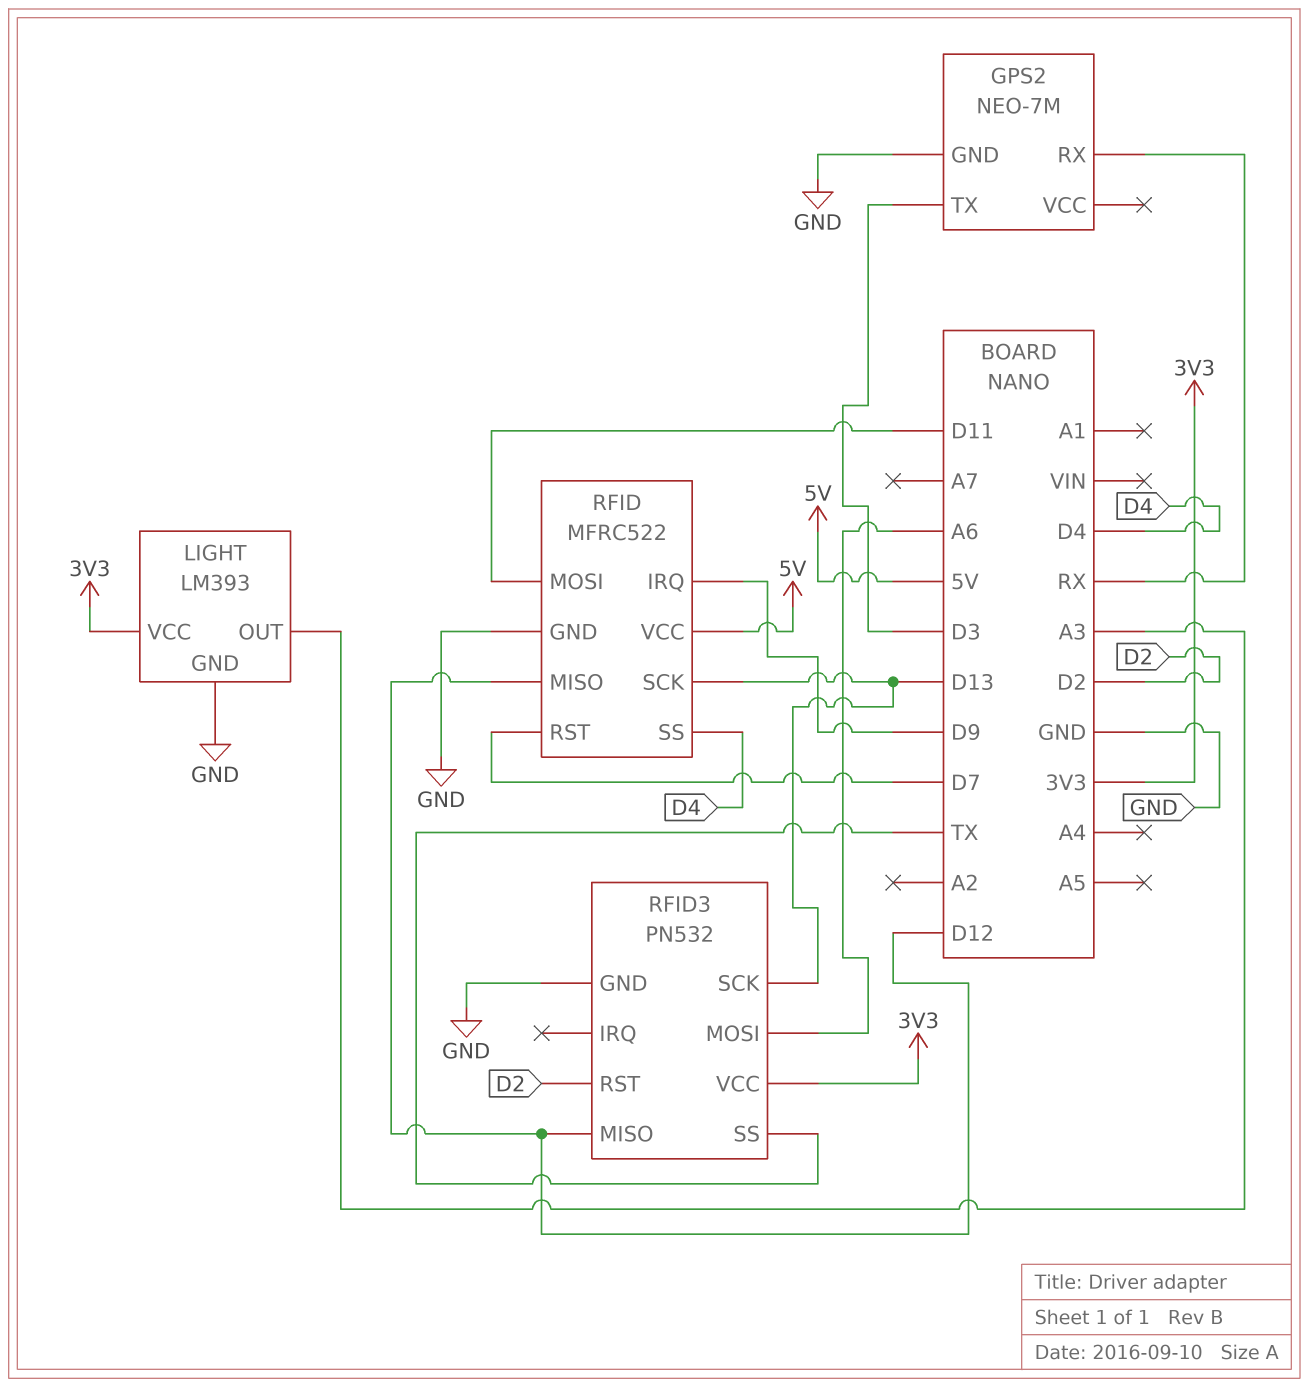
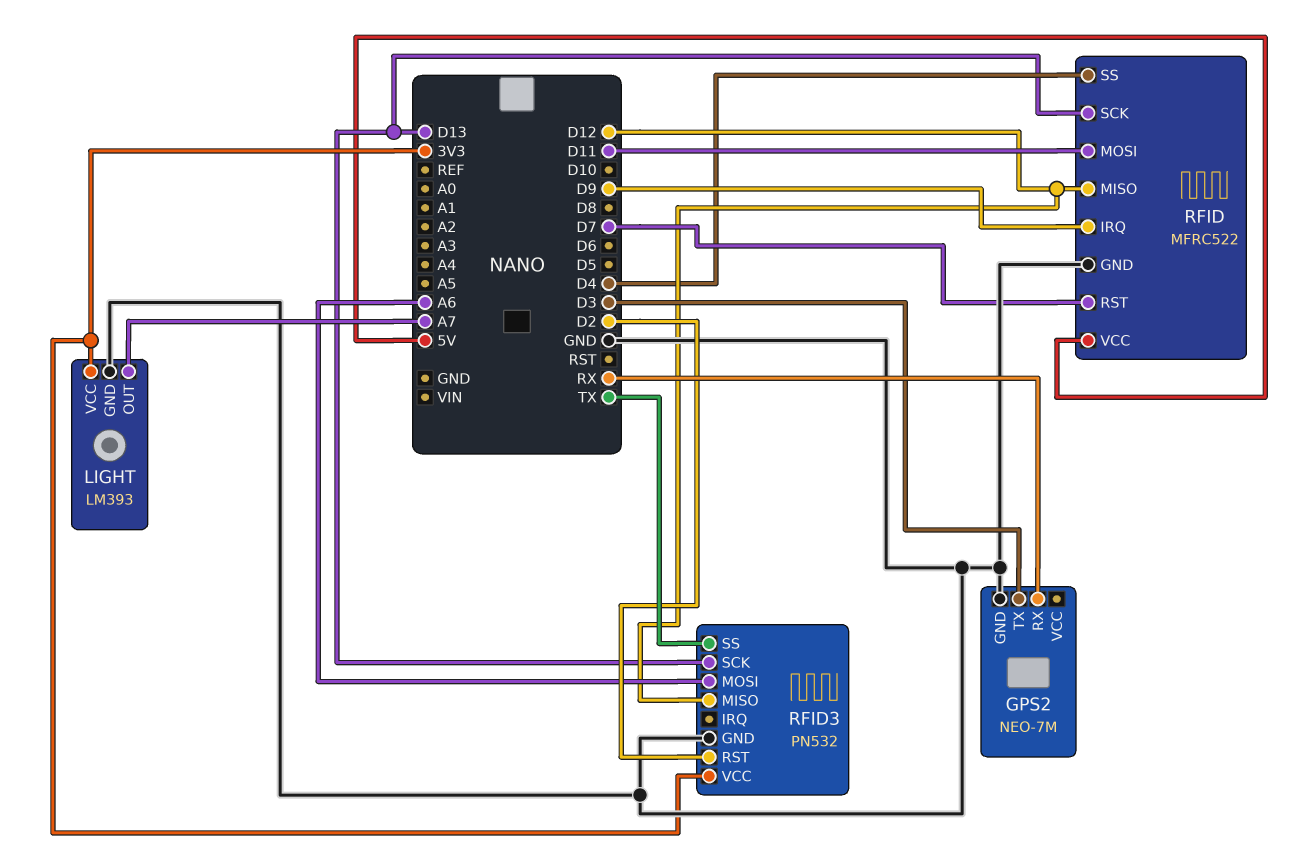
LIGHT pin OUT: A3 -> A7

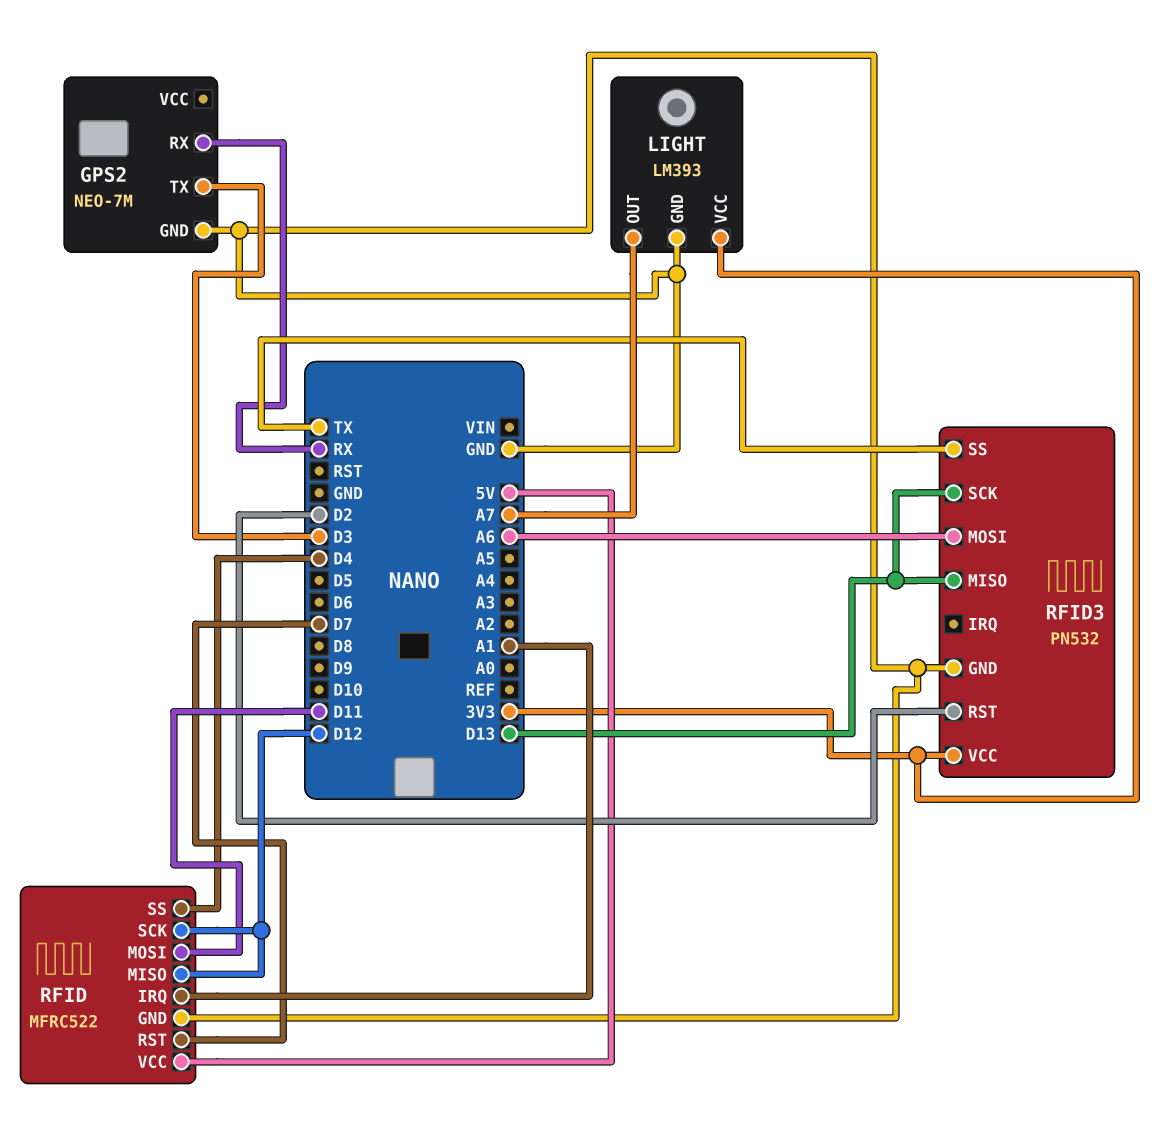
RFID pin IRQ: D9 -> A1
RFID pin SCK: D13 -> D12
RFID3 pin MISO: D12 -> D13

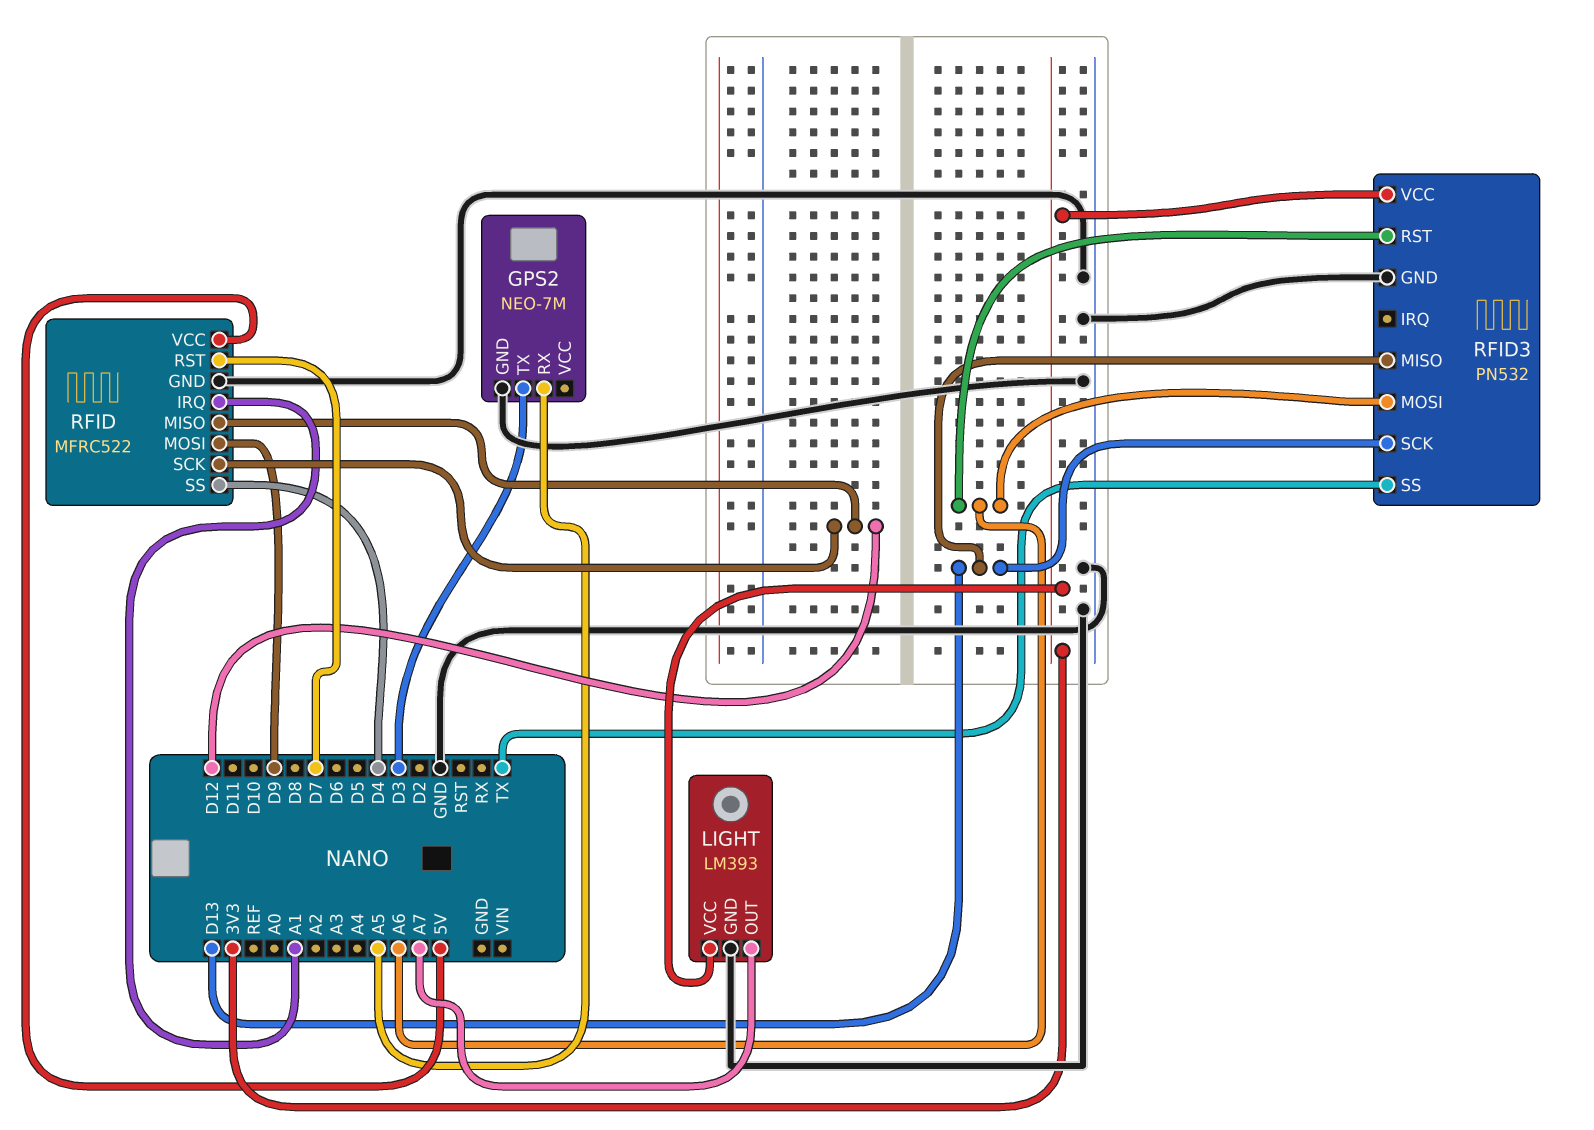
GPS2 pin RX: RX -> A5
RFID pin MOSI: D11 -> D9
RFID3 pin RST: D2 -> A6

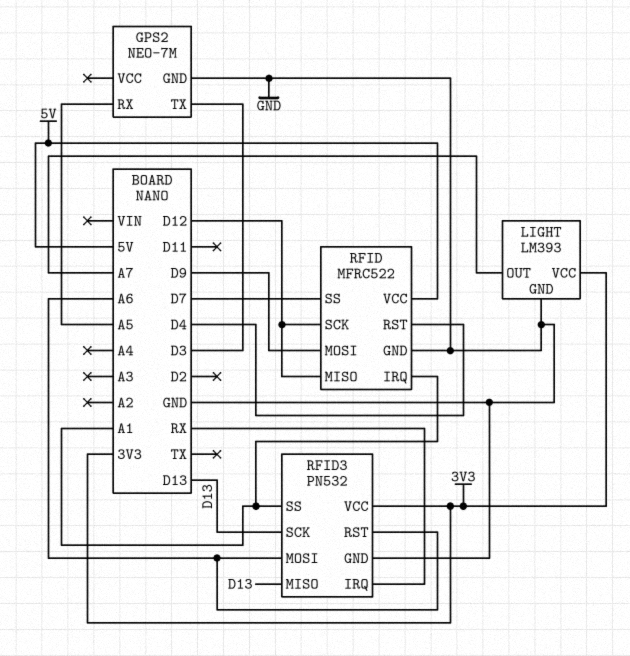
RFID pin RST: D7 -> D4
RFID pin SS: D4 -> D7
RFID3 pin IRQ: none -> RX
RFID3 pin SS: TX -> A1

